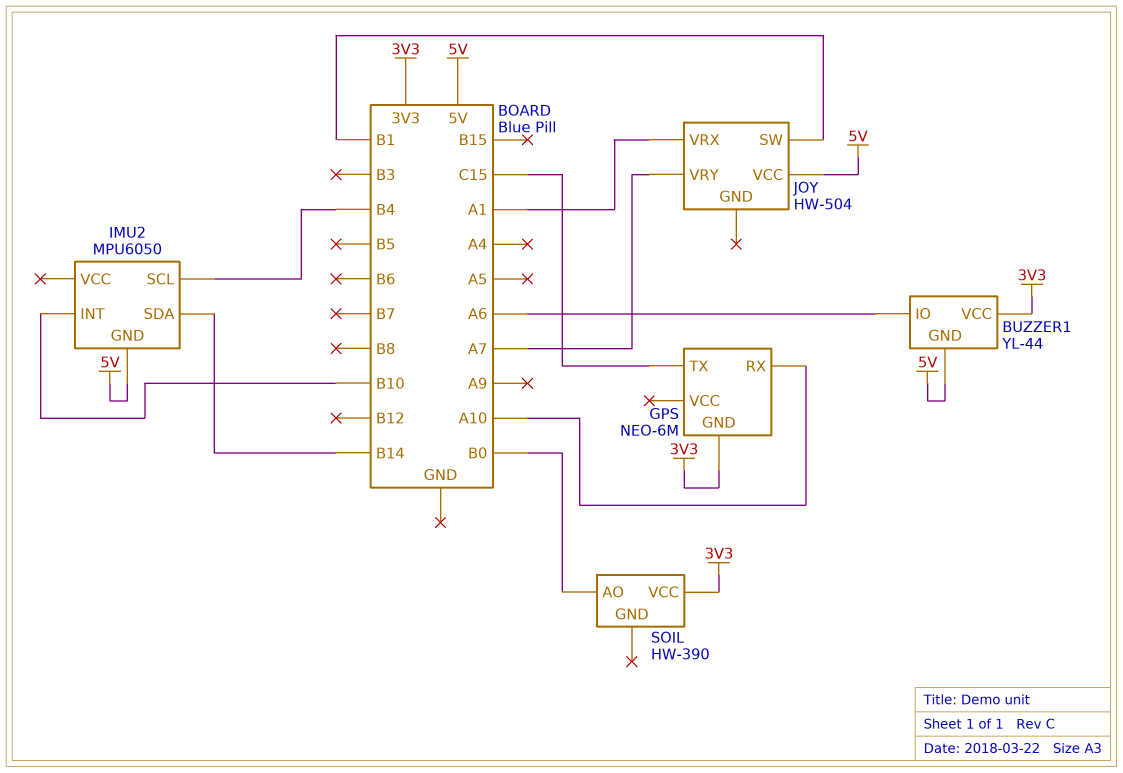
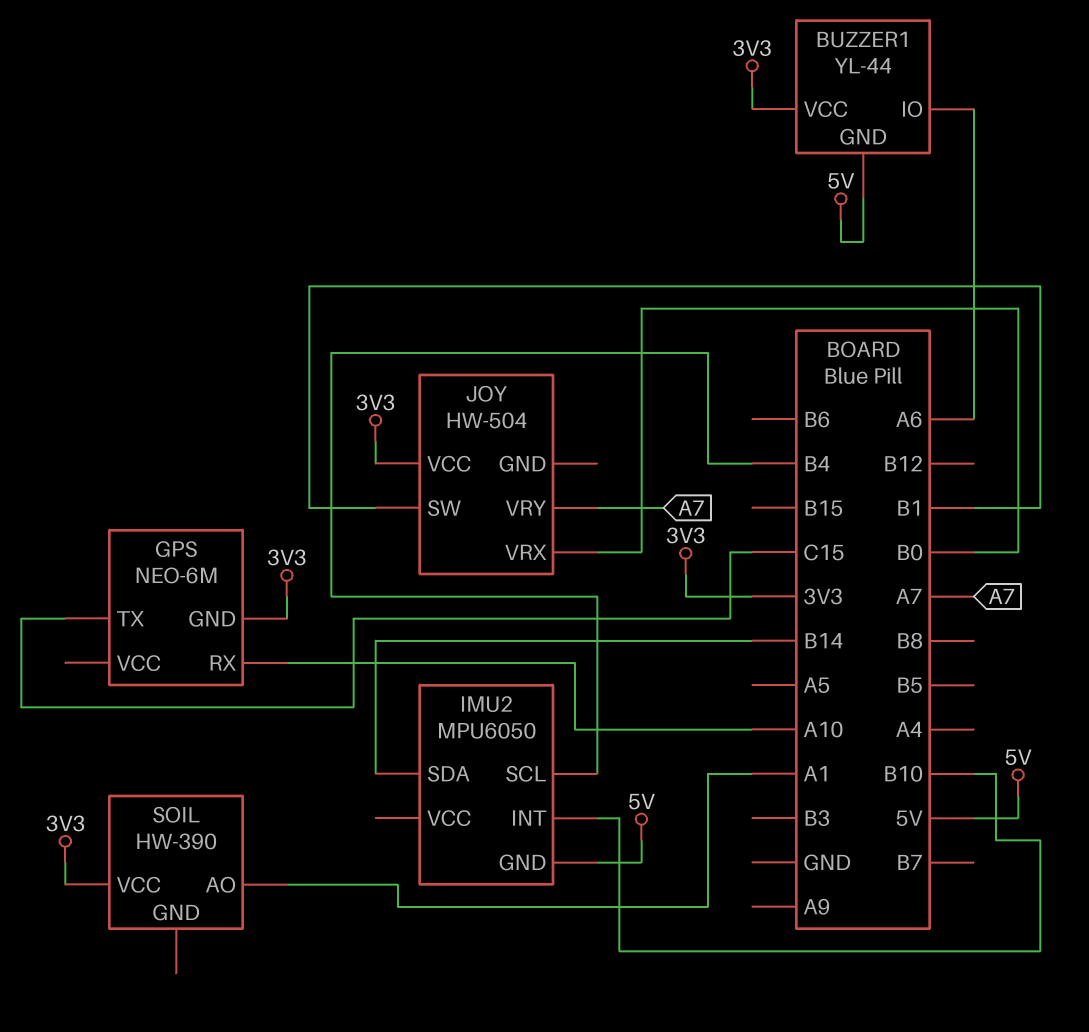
JOY pin VCC: 5V -> 3V3
JOY pin VRX: A1 -> B0
SOIL pin AO: B0 -> A1

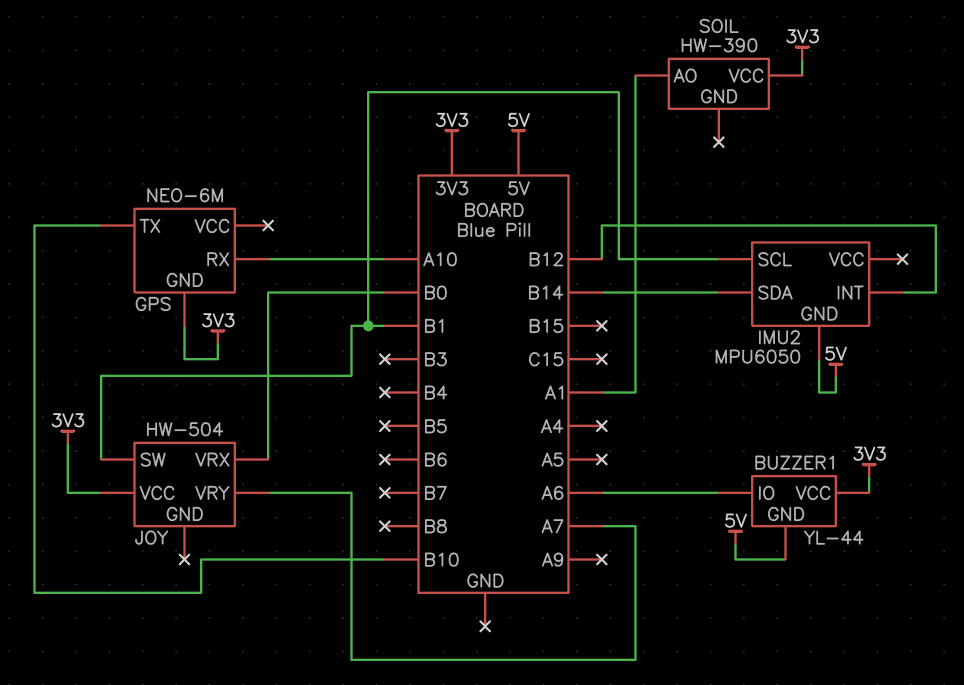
GPS pin TX: C15 -> B10
IMU2 pin INT: B10 -> B12
IMU2 pin SCL: B4 -> B1

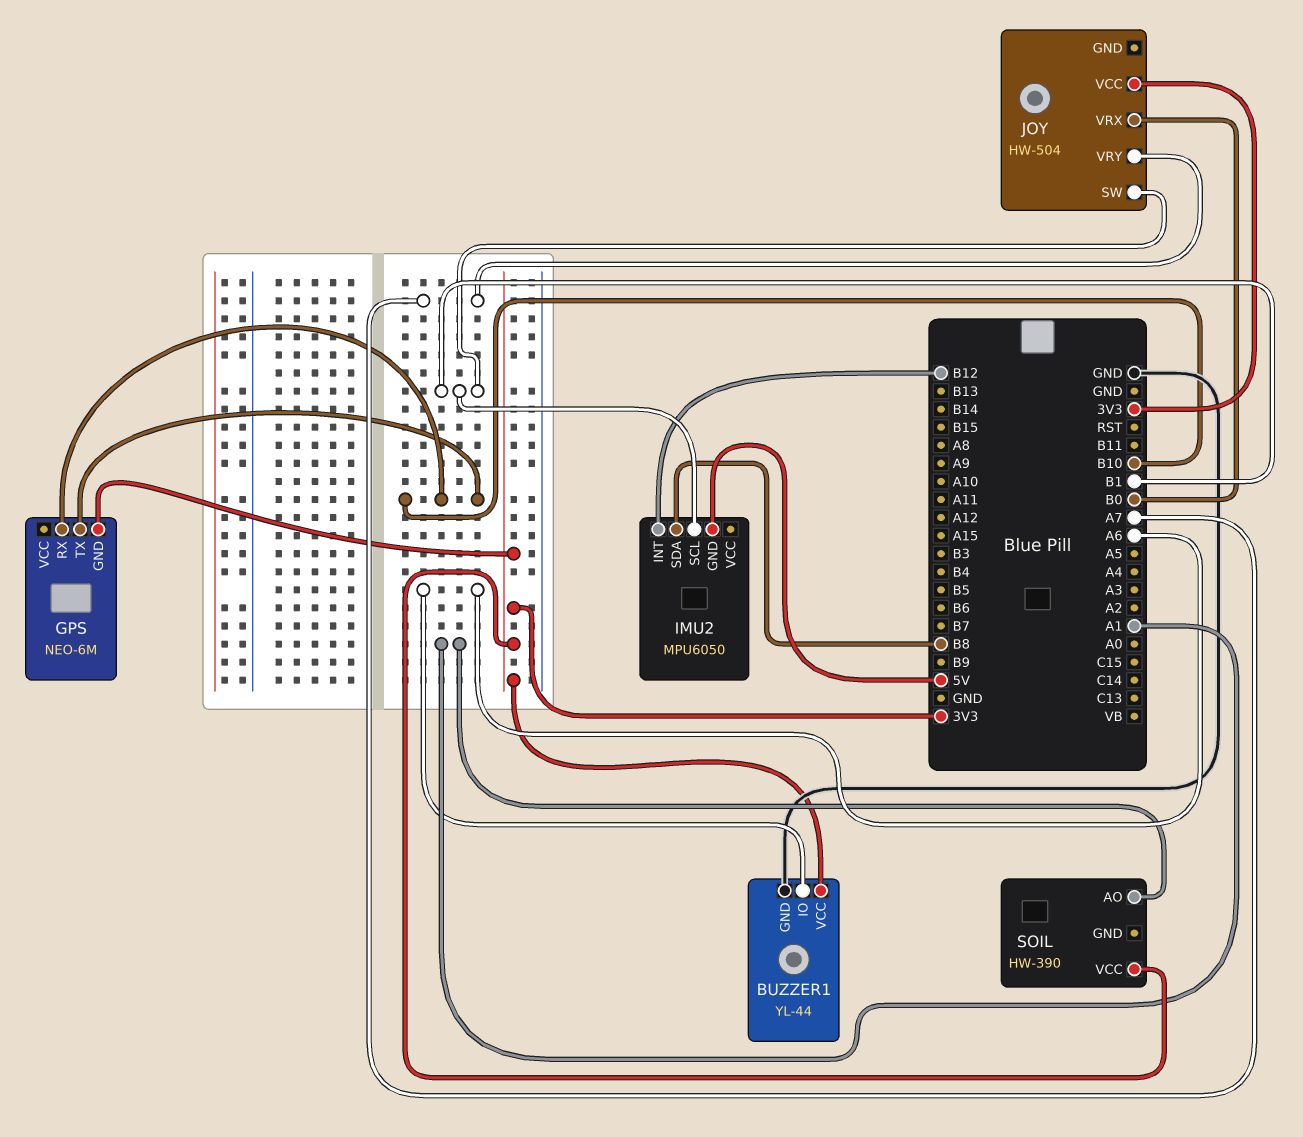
BUZZER1 pin GND: 5V -> GND
GPS pin RX: A10 -> B10
IMU2 pin SDA: B14 -> B8

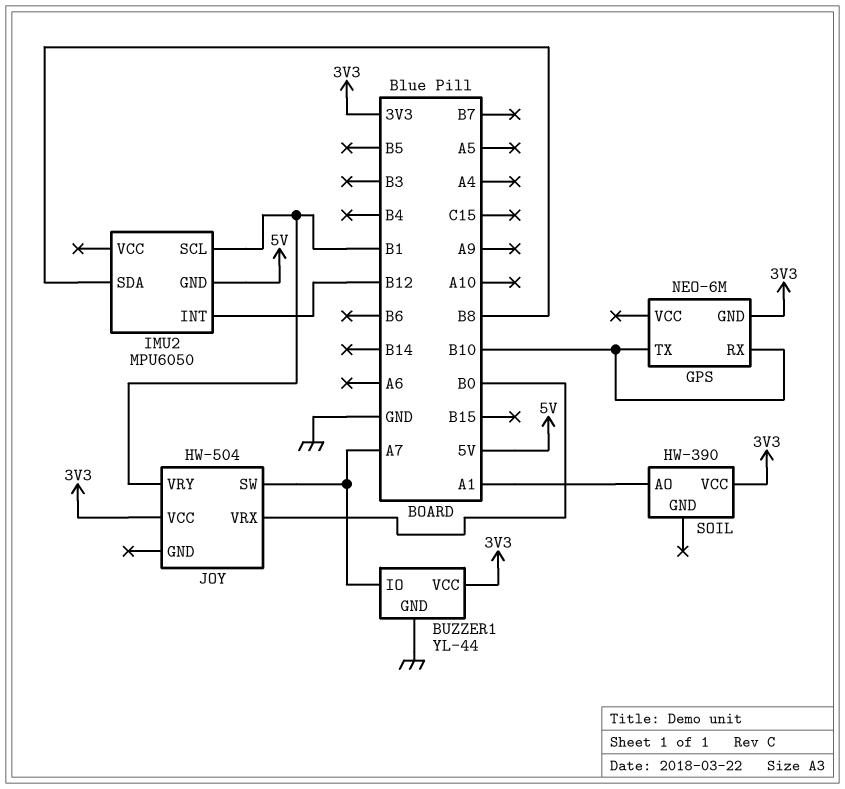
BUZZER1 pin IO: A6 -> A7
JOY pin SW: B1 -> A7
JOY pin VRY: A7 -> B1

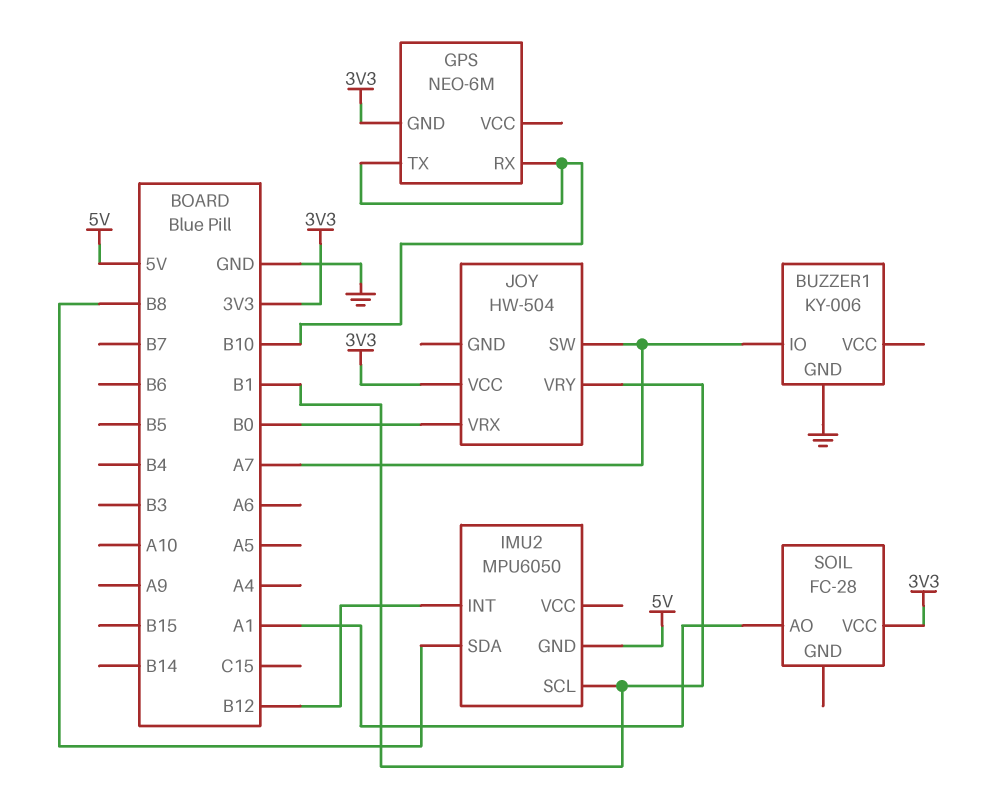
BUZZER1: YL-44 -> KY-006
BUZZER1 pin VCC: 3V3 -> none
SOIL: HW-390 -> FC-28

